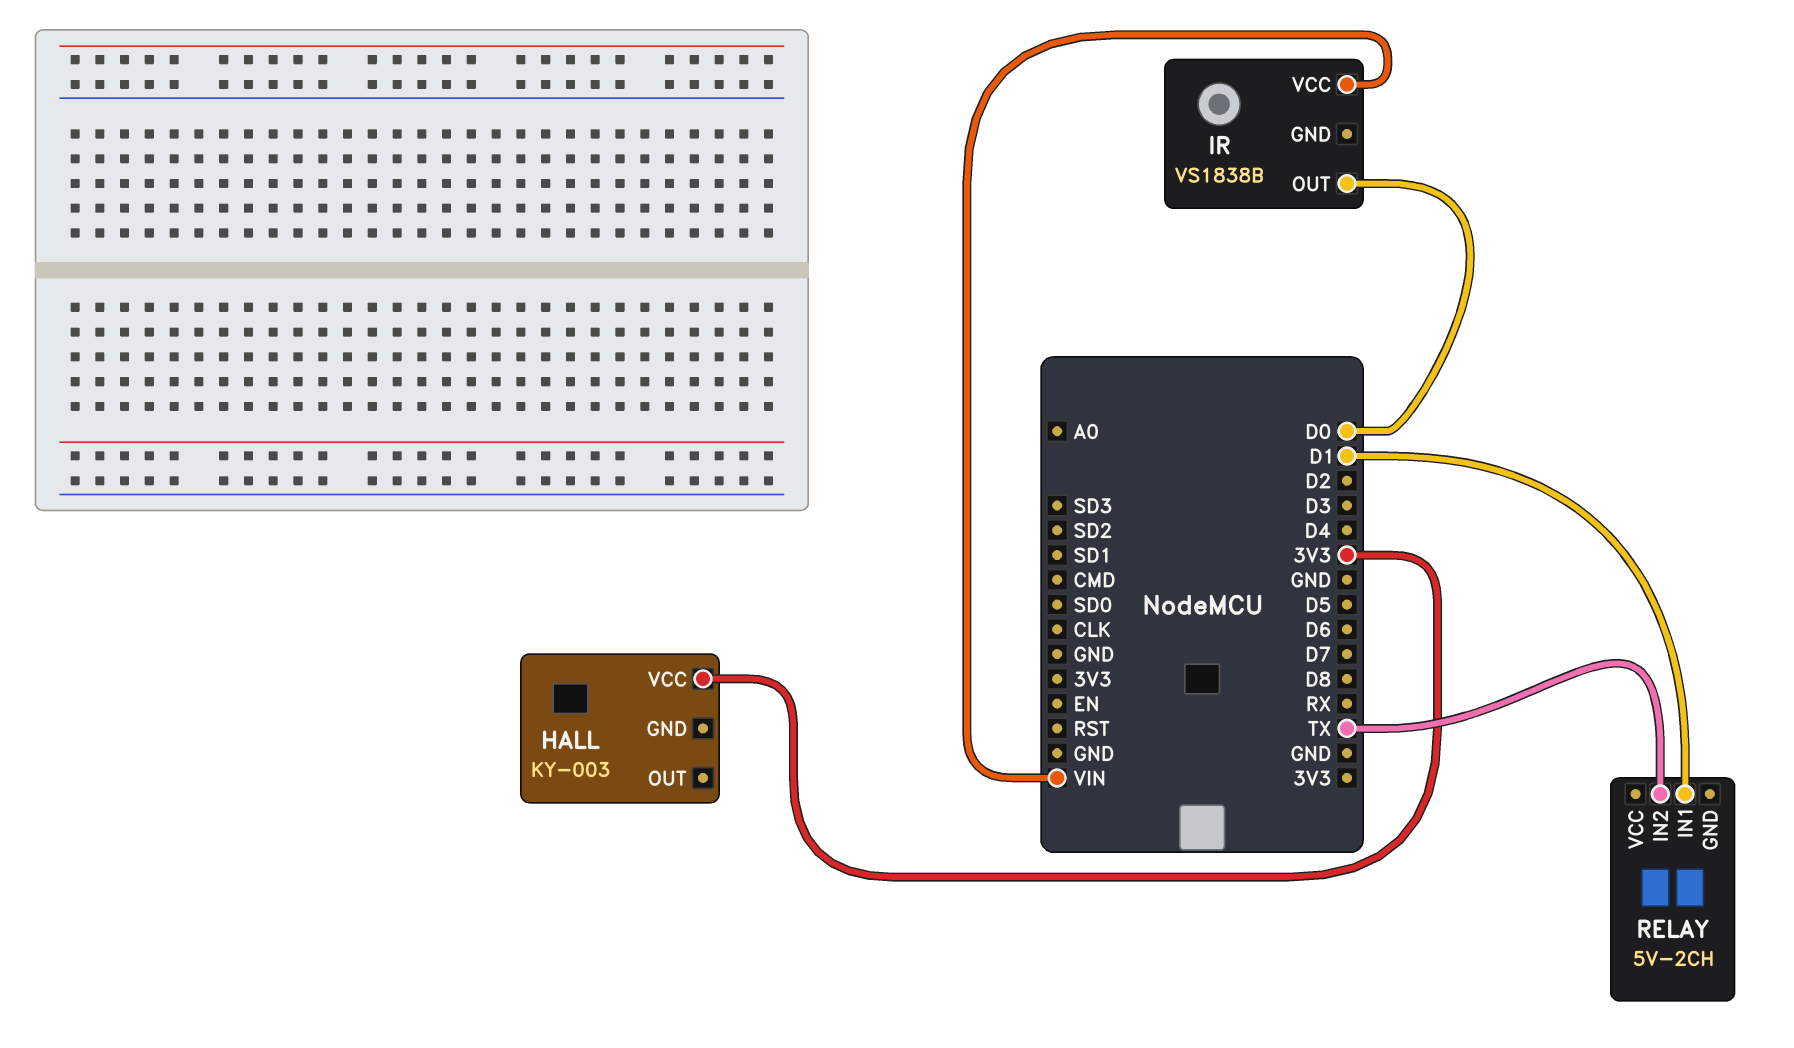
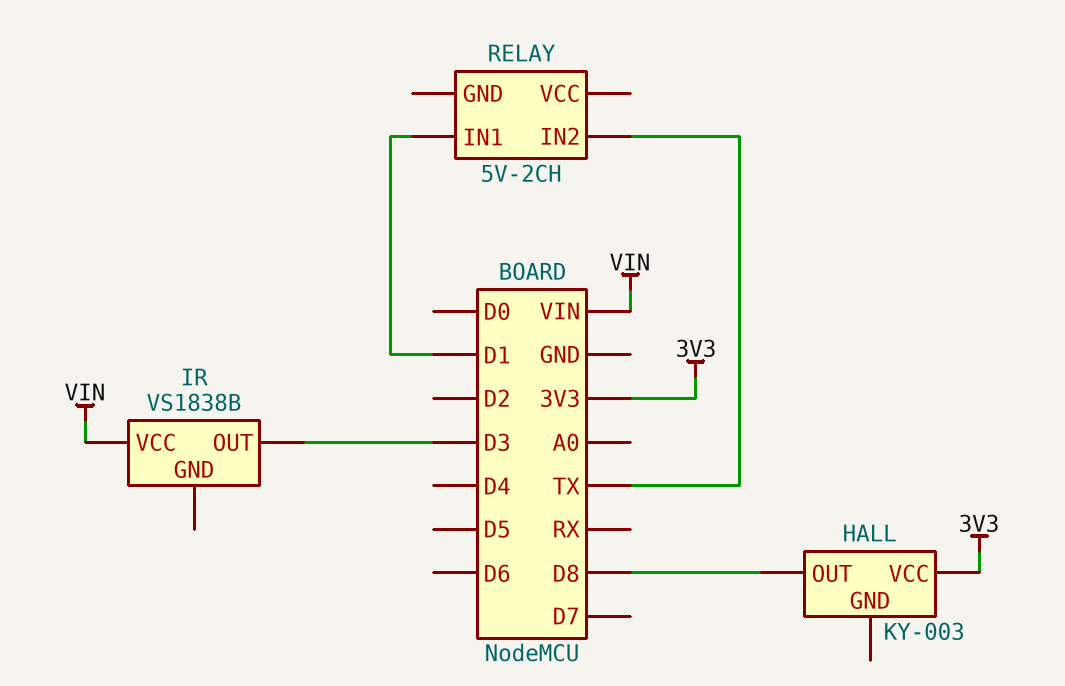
HALL pin OUT: none -> D8
IR pin OUT: D0 -> D3

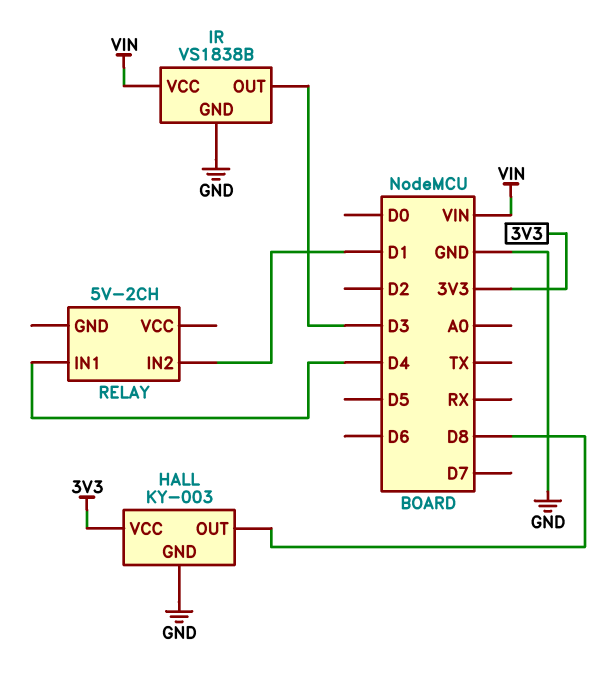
HALL pin GND: none -> GND
IR pin GND: none -> GND
RELAY pin IN1: D1 -> D4
RELAY pin IN2: TX -> D1

